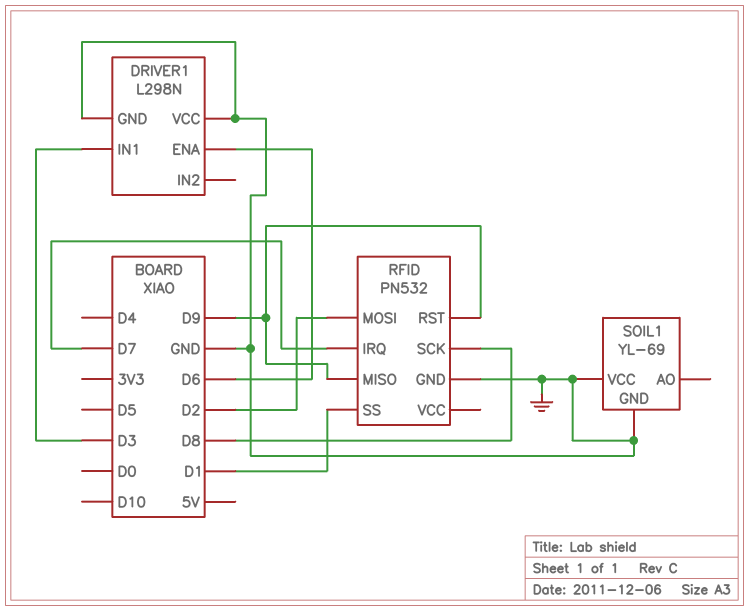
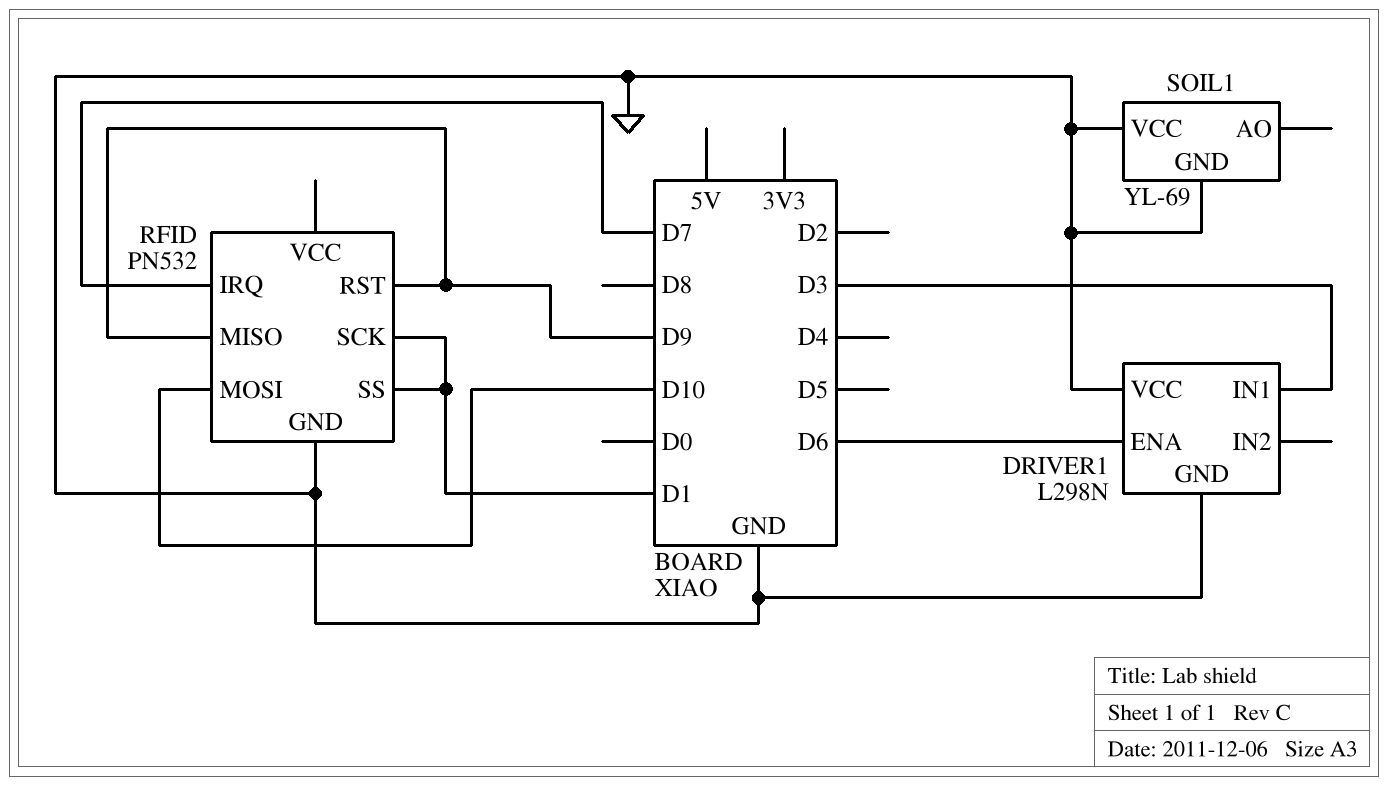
RFID pin MOSI: D2 -> D10
RFID pin SCK: D8 -> D1

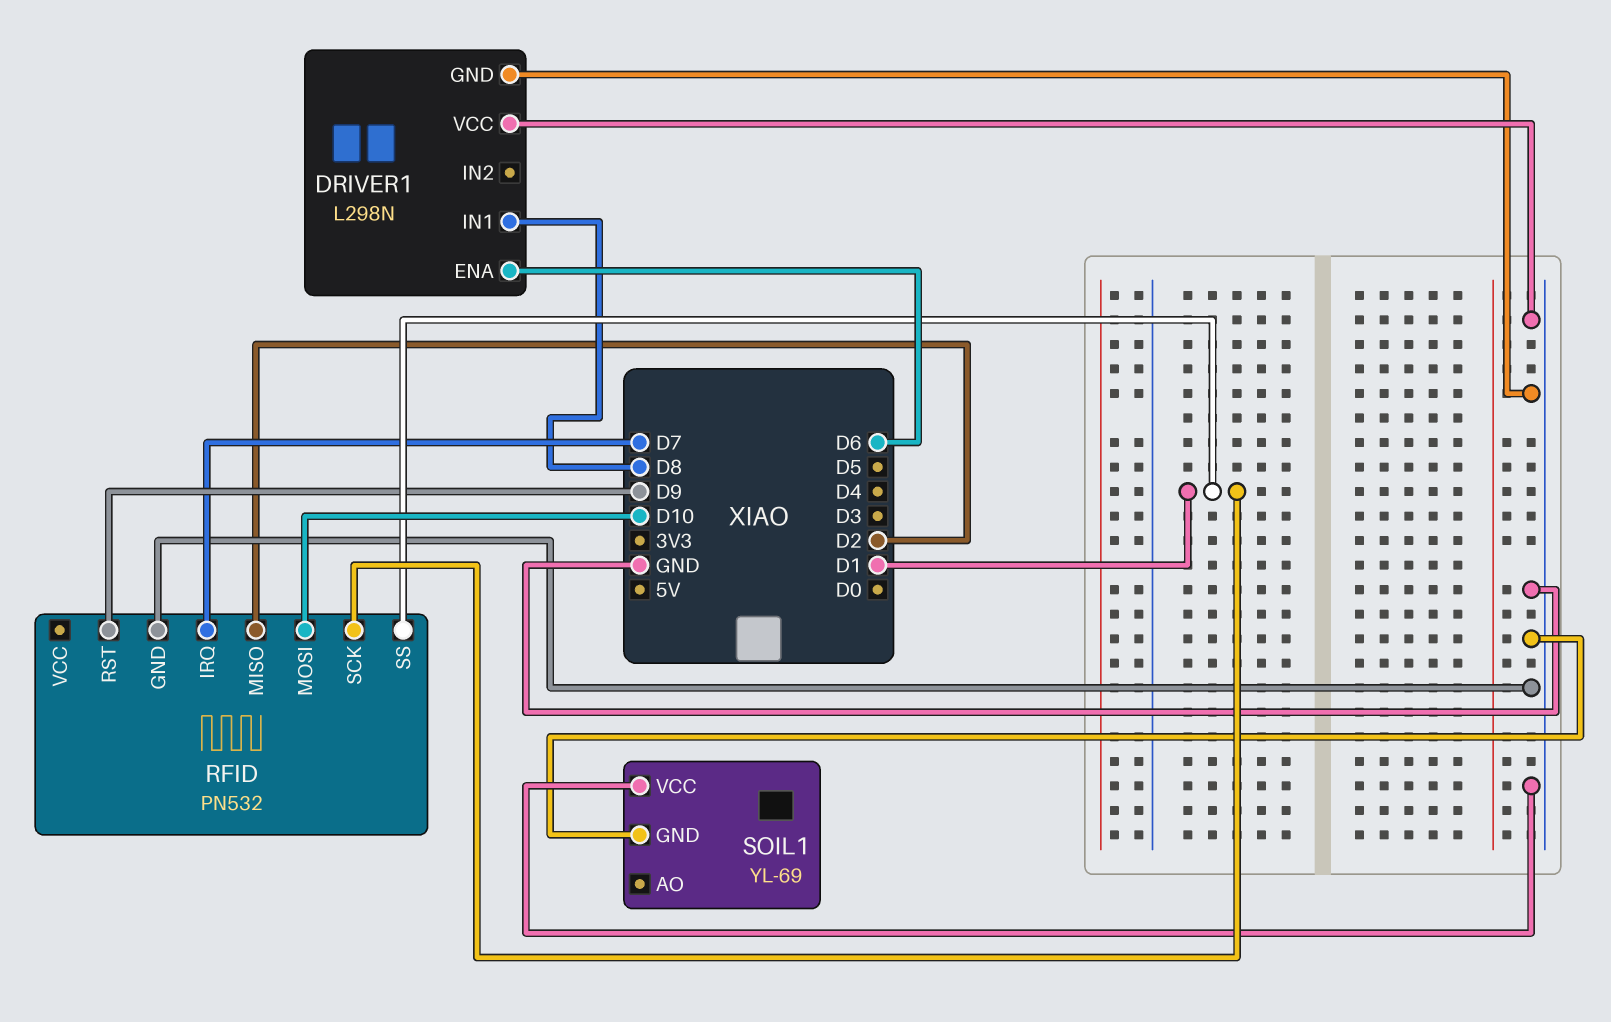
DRIVER1 pin IN1: D3 -> D8
RFID pin MISO: D9 -> D2

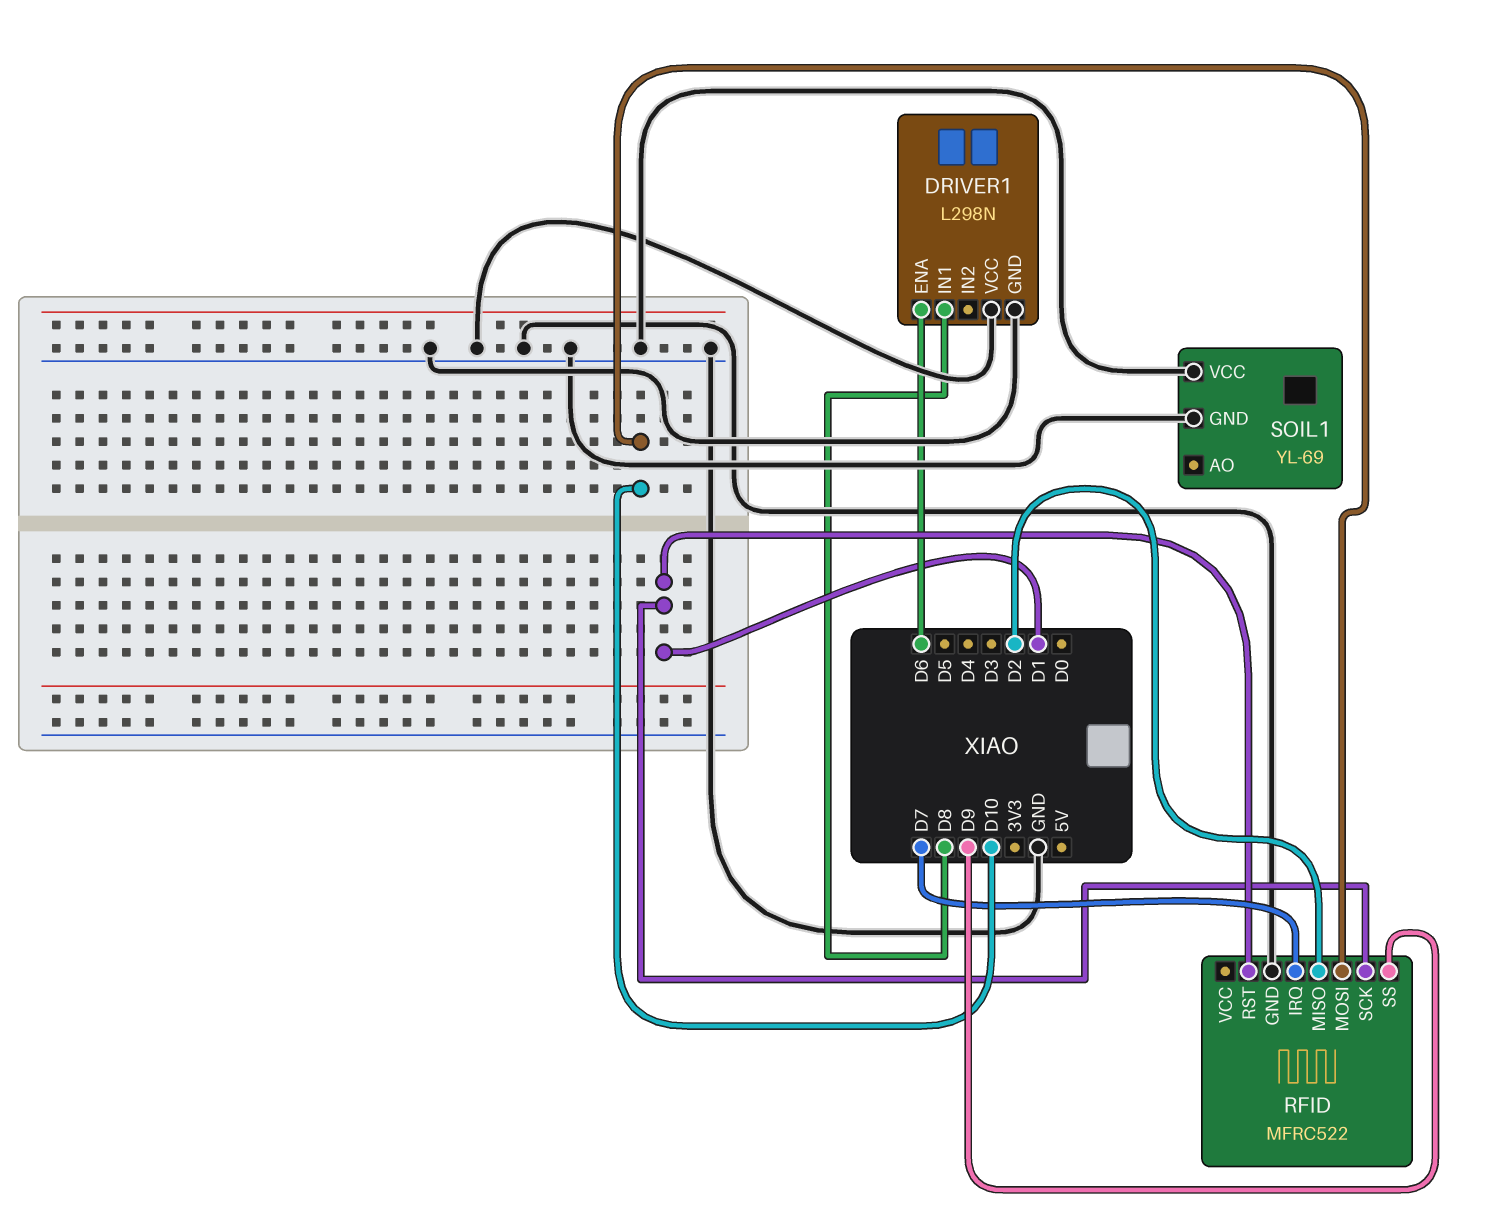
RFID: PN532 -> MFRC522
RFID pin RST: D9 -> D1
RFID pin SS: D1 -> D9

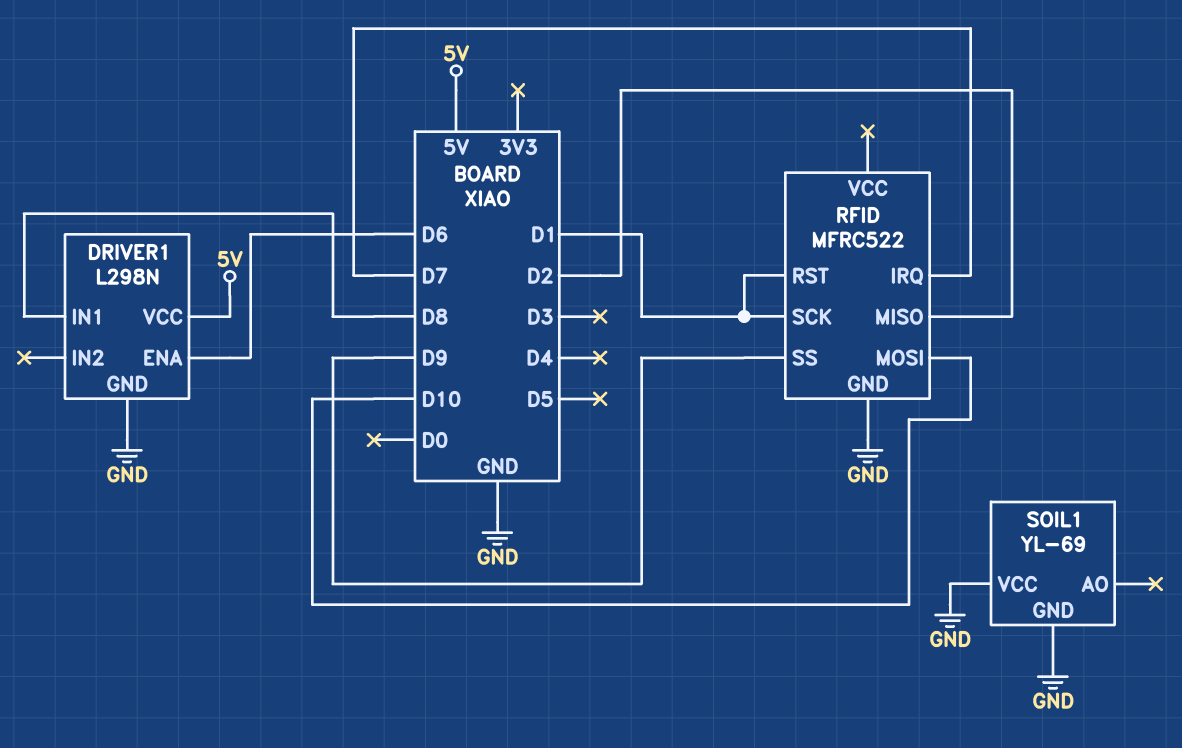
DRIVER1 pin VCC: GND -> 5V

